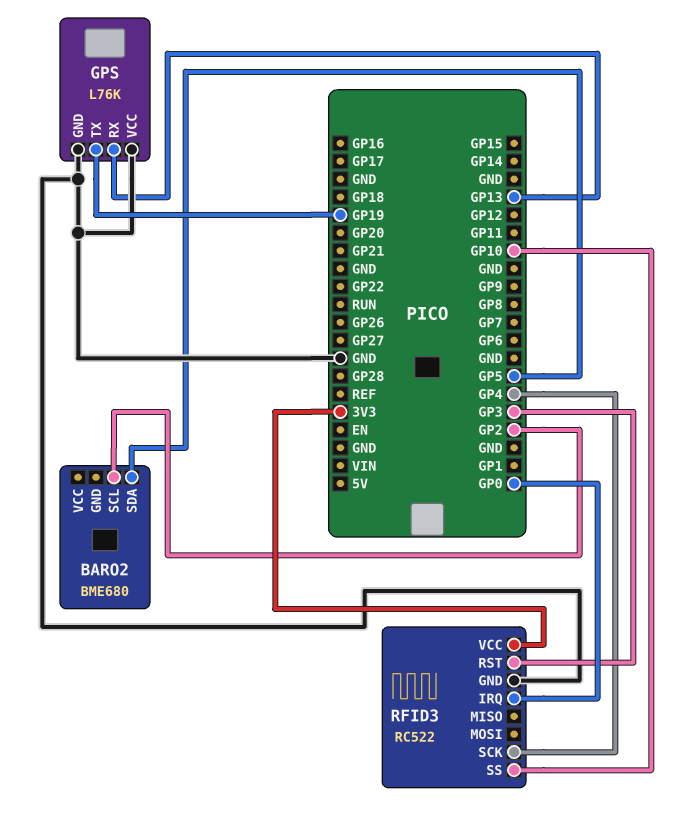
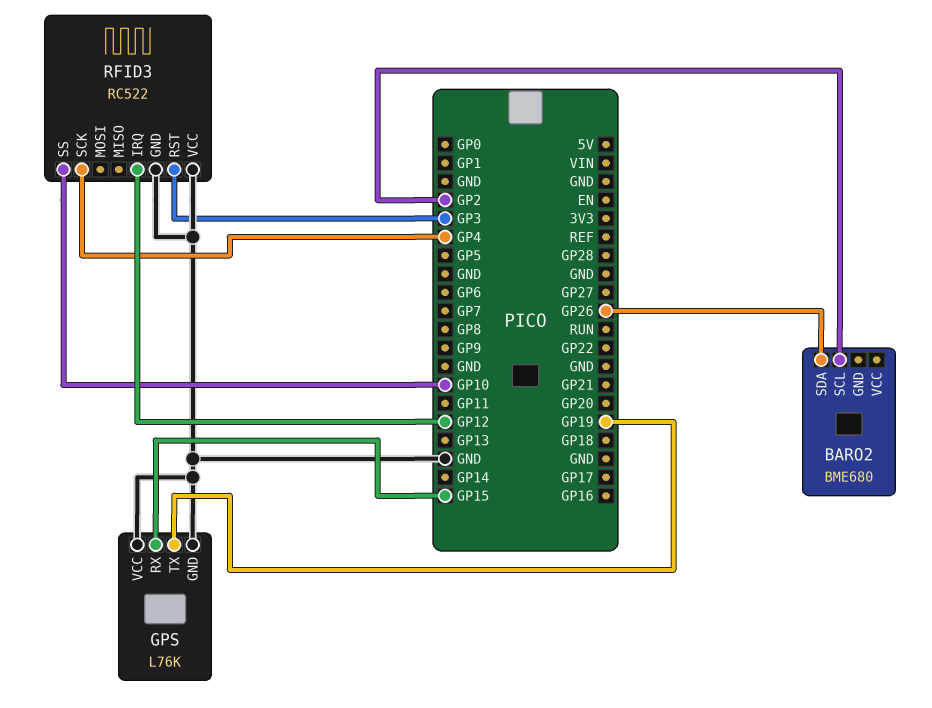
BARO2 pin SDA: GP5 -> GP26
GPS pin RX: GP13 -> GP15
RFID3 pin IRQ: GP0 -> GP12
RFID3 pin VCC: 3V3 -> GND

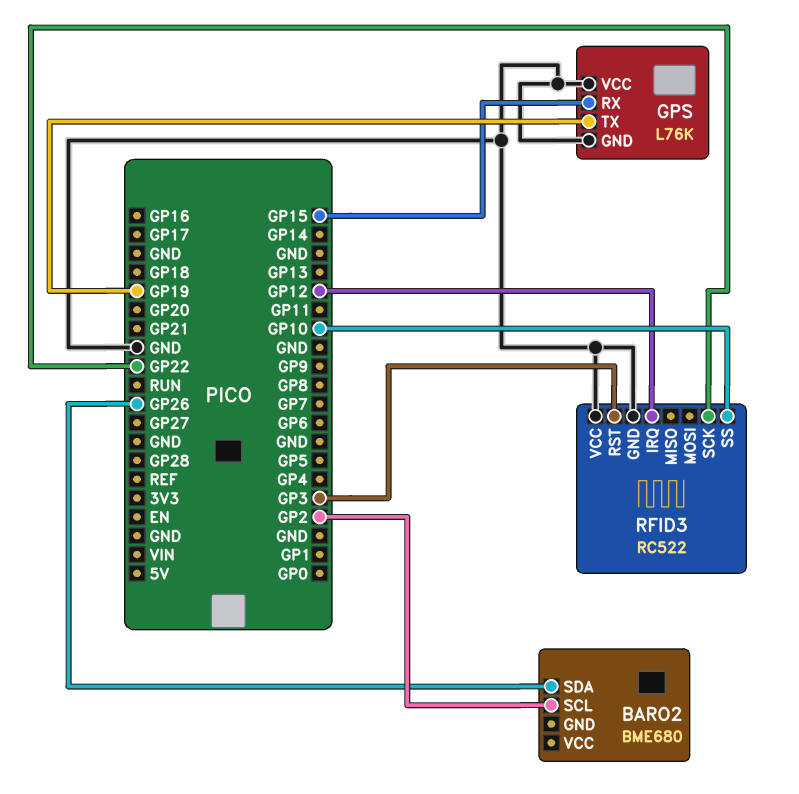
RFID3 pin SCK: GP4 -> GP22

